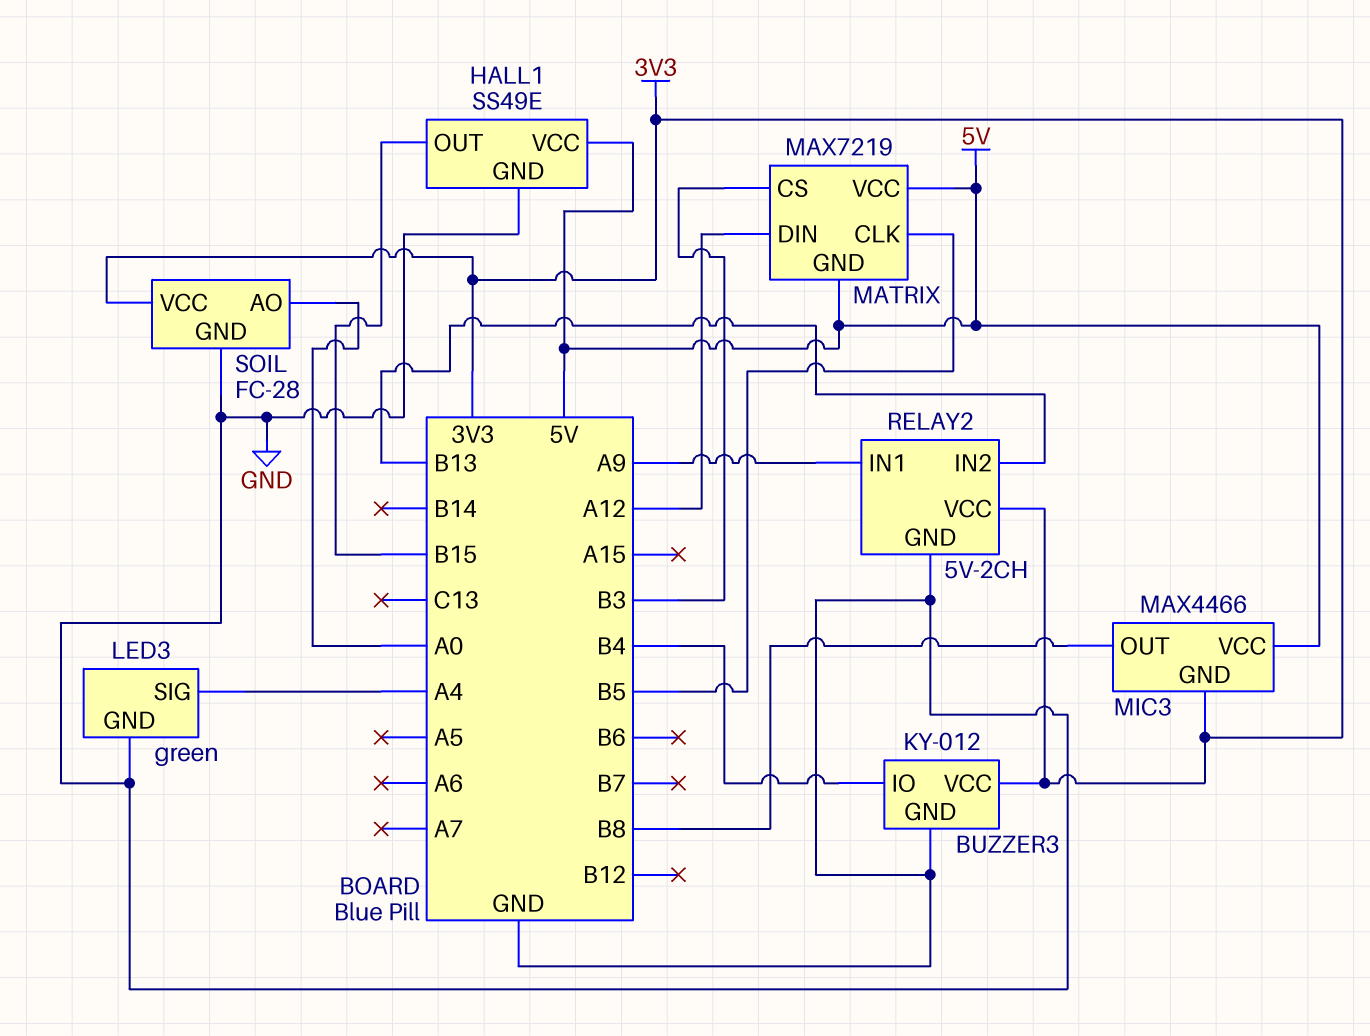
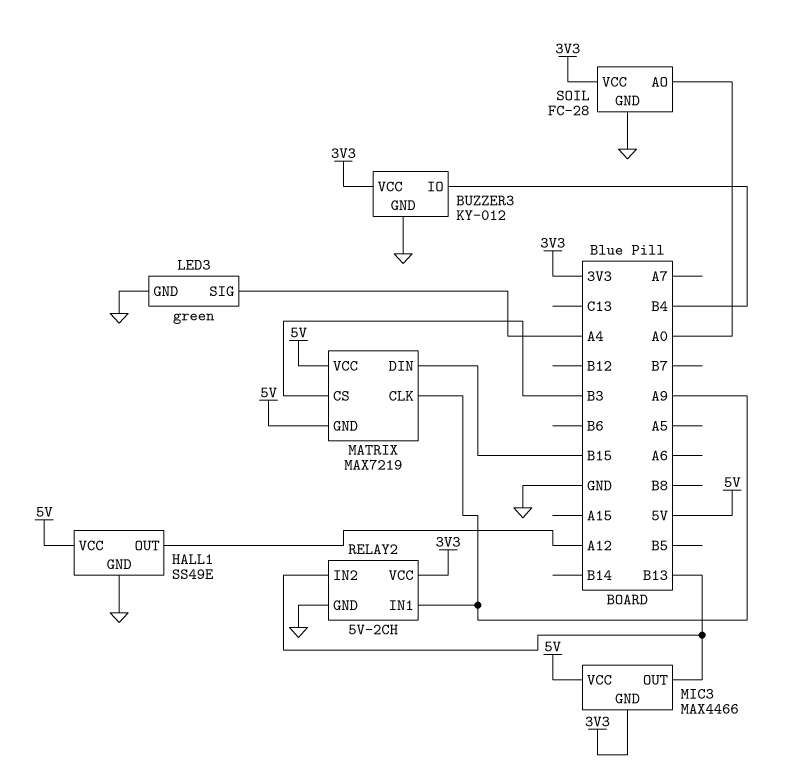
HALL1 pin OUT: B15 -> A12
MATRIX pin CLK: B5 -> A9
MATRIX pin DIN: A12 -> B15
MIC3 pin OUT: B8 -> B13

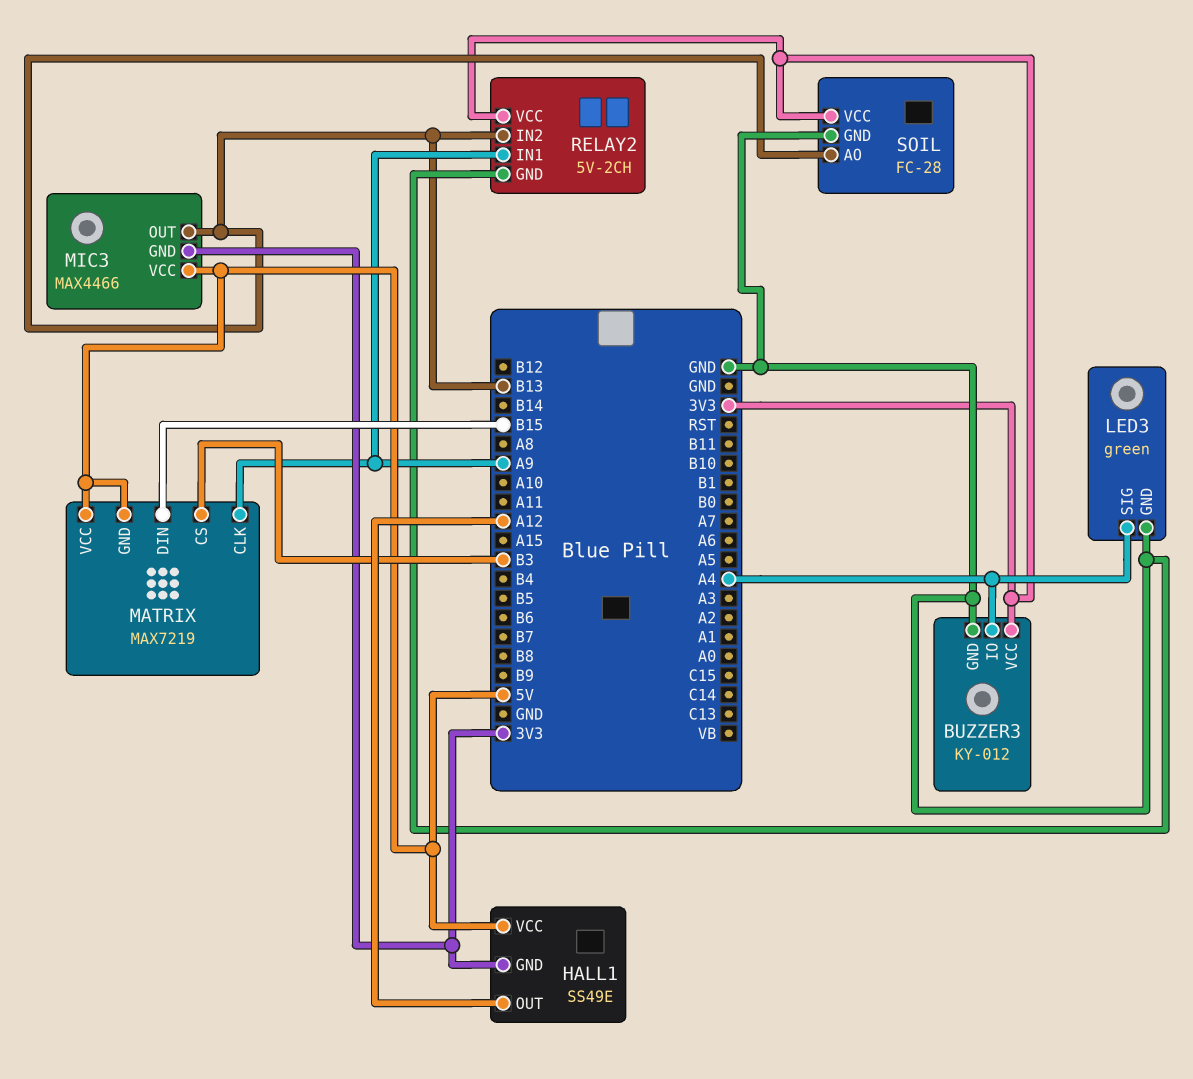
BUZZER3 pin IO: B4 -> A4
HALL1 pin GND: GND -> 3V3
SOIL pin AO: A0 -> B13

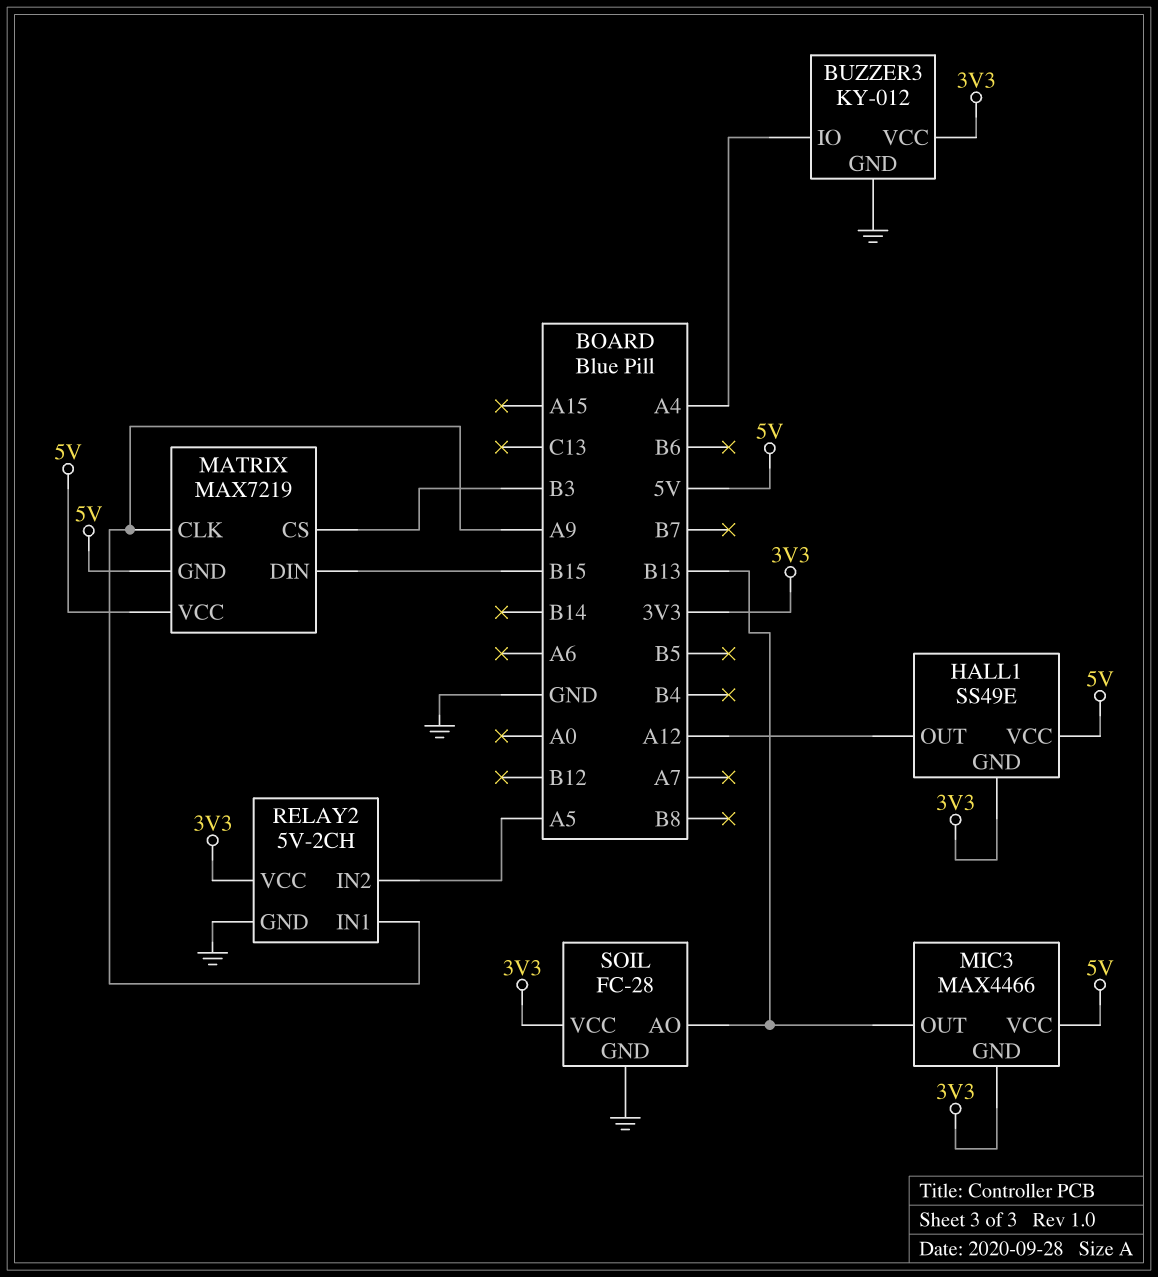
LED3: green -> none
LED3 pin GND: GND -> none
LED3 pin SIG: A4 -> none
RELAY2 pin IN2: B13 -> A5

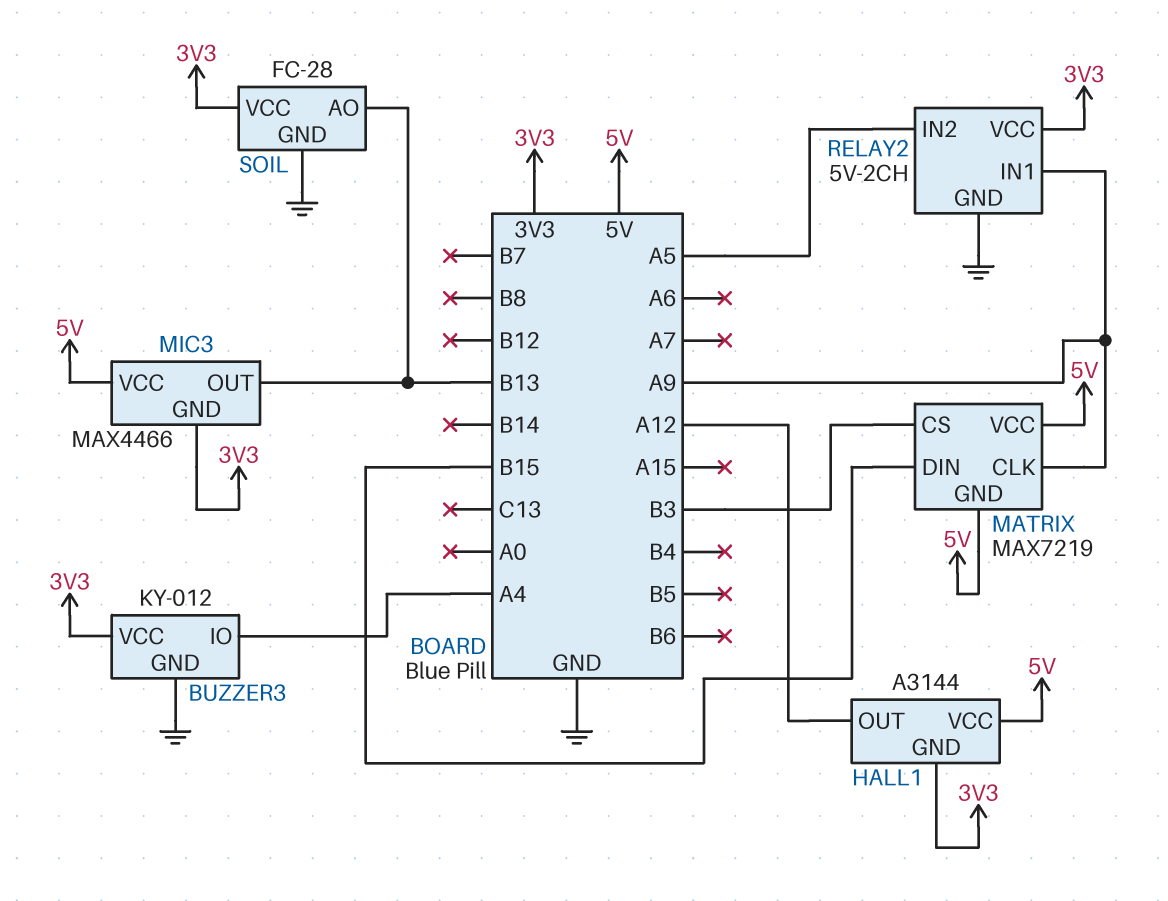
HALL1: SS49E -> A3144

